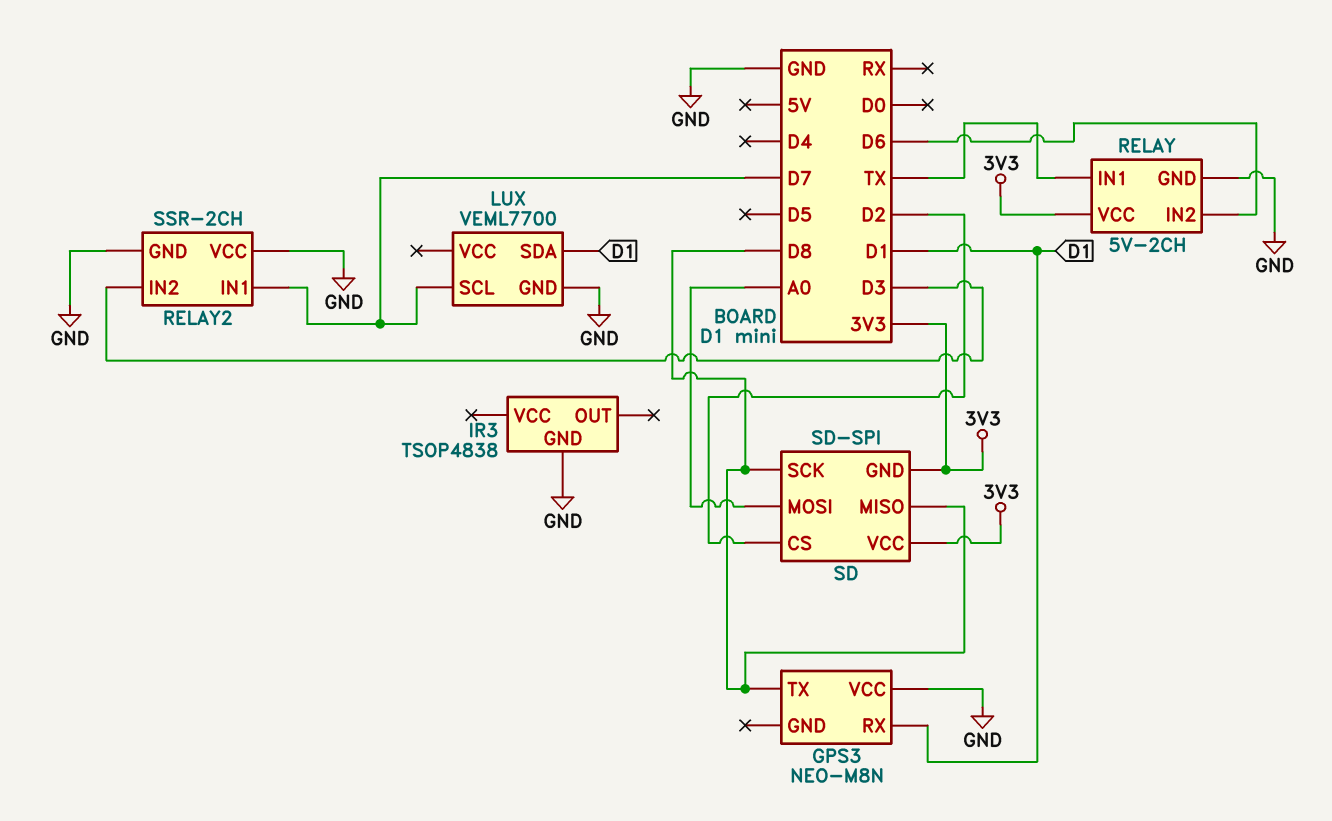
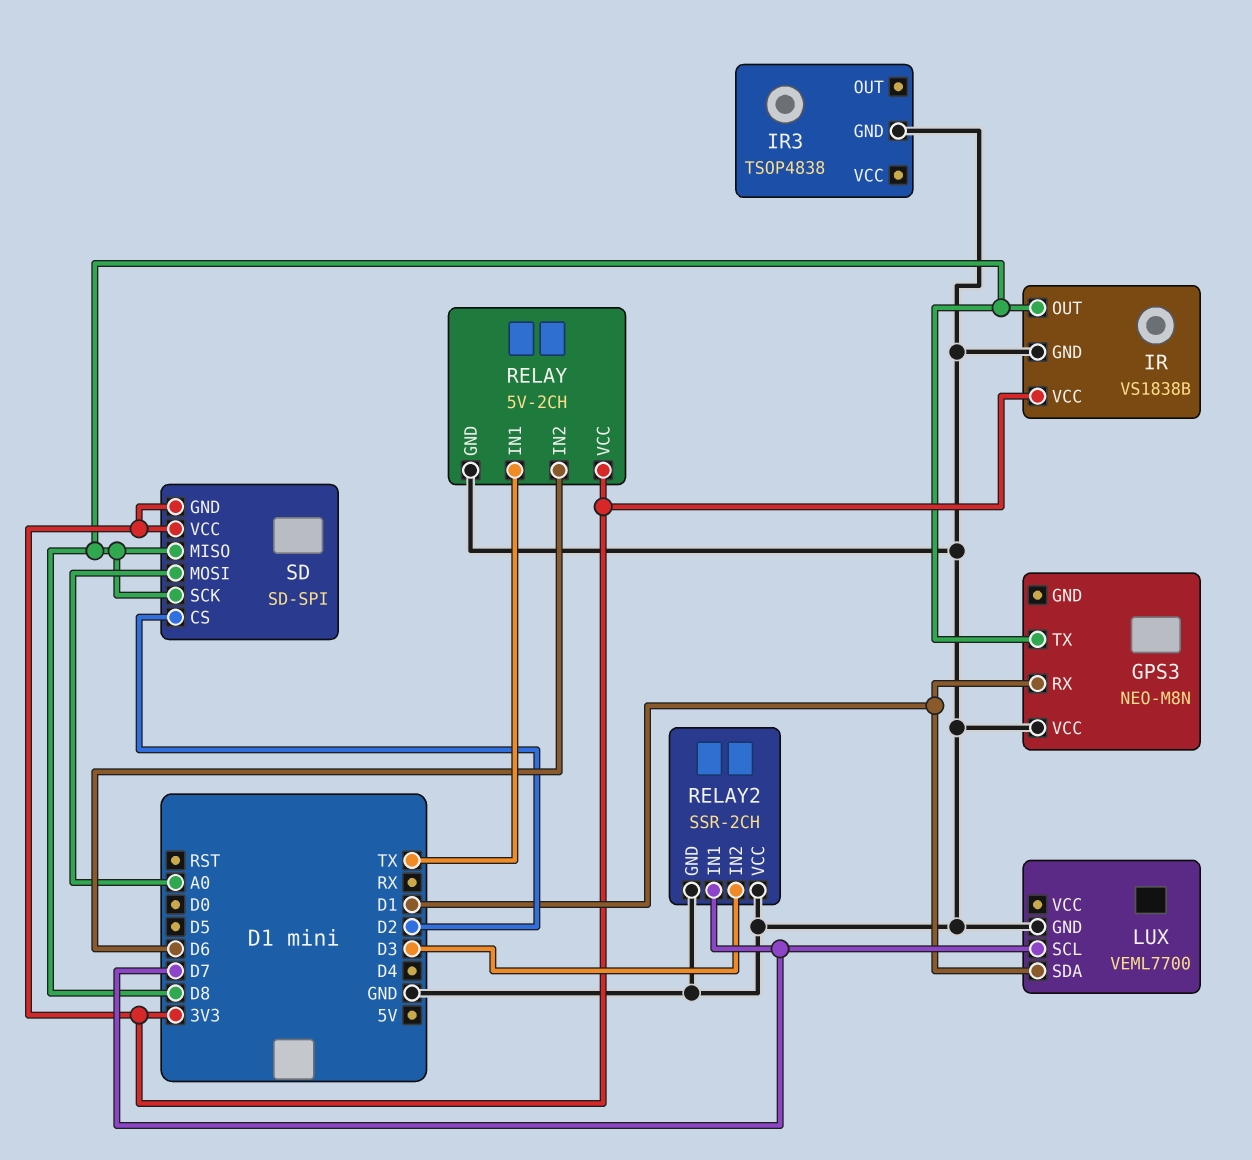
IR: none -> VS1838B
IR pin GND: none -> GND
IR pin OUT: none -> D8
IR pin VCC: none -> 3V3

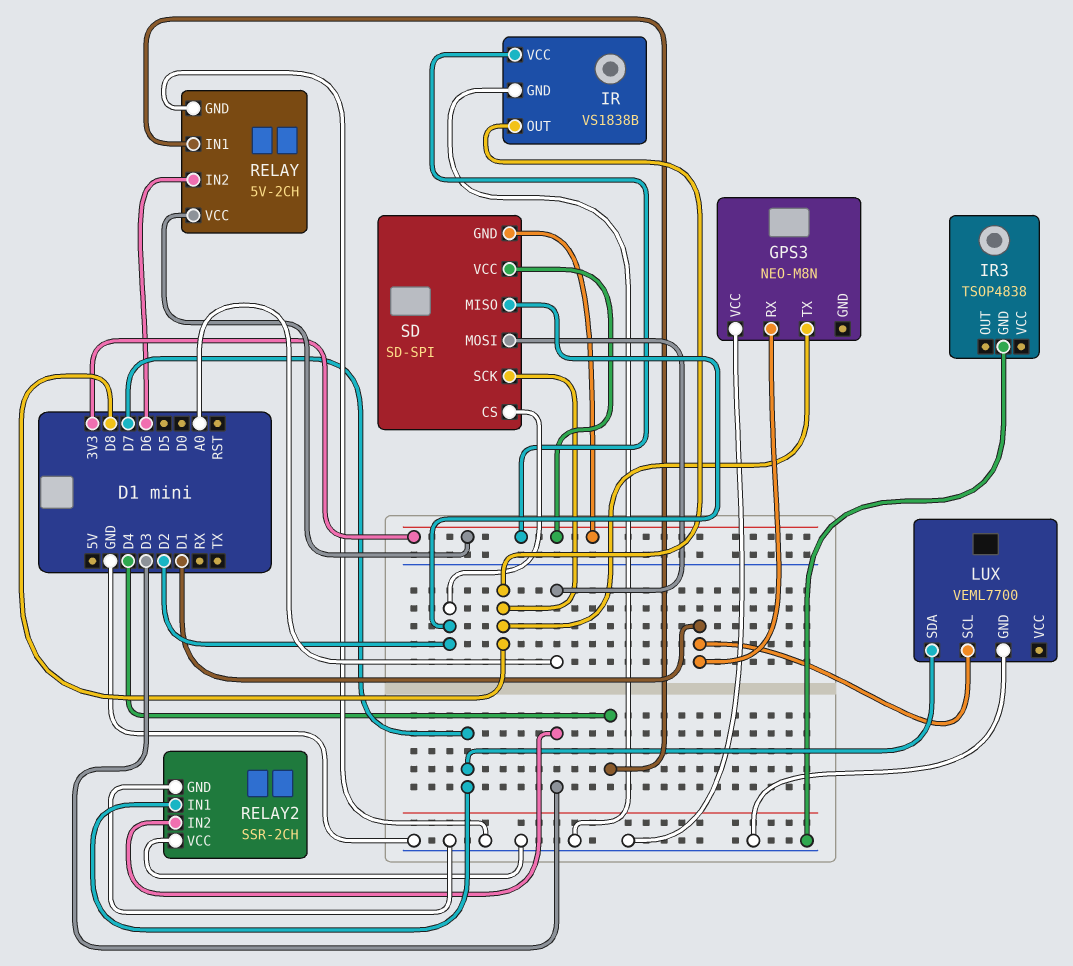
LUX pin SCL: D7 -> D1
LUX pin SDA: D1 -> D7
RELAY pin IN1: TX -> D4
SD pin MISO: D8 -> D2

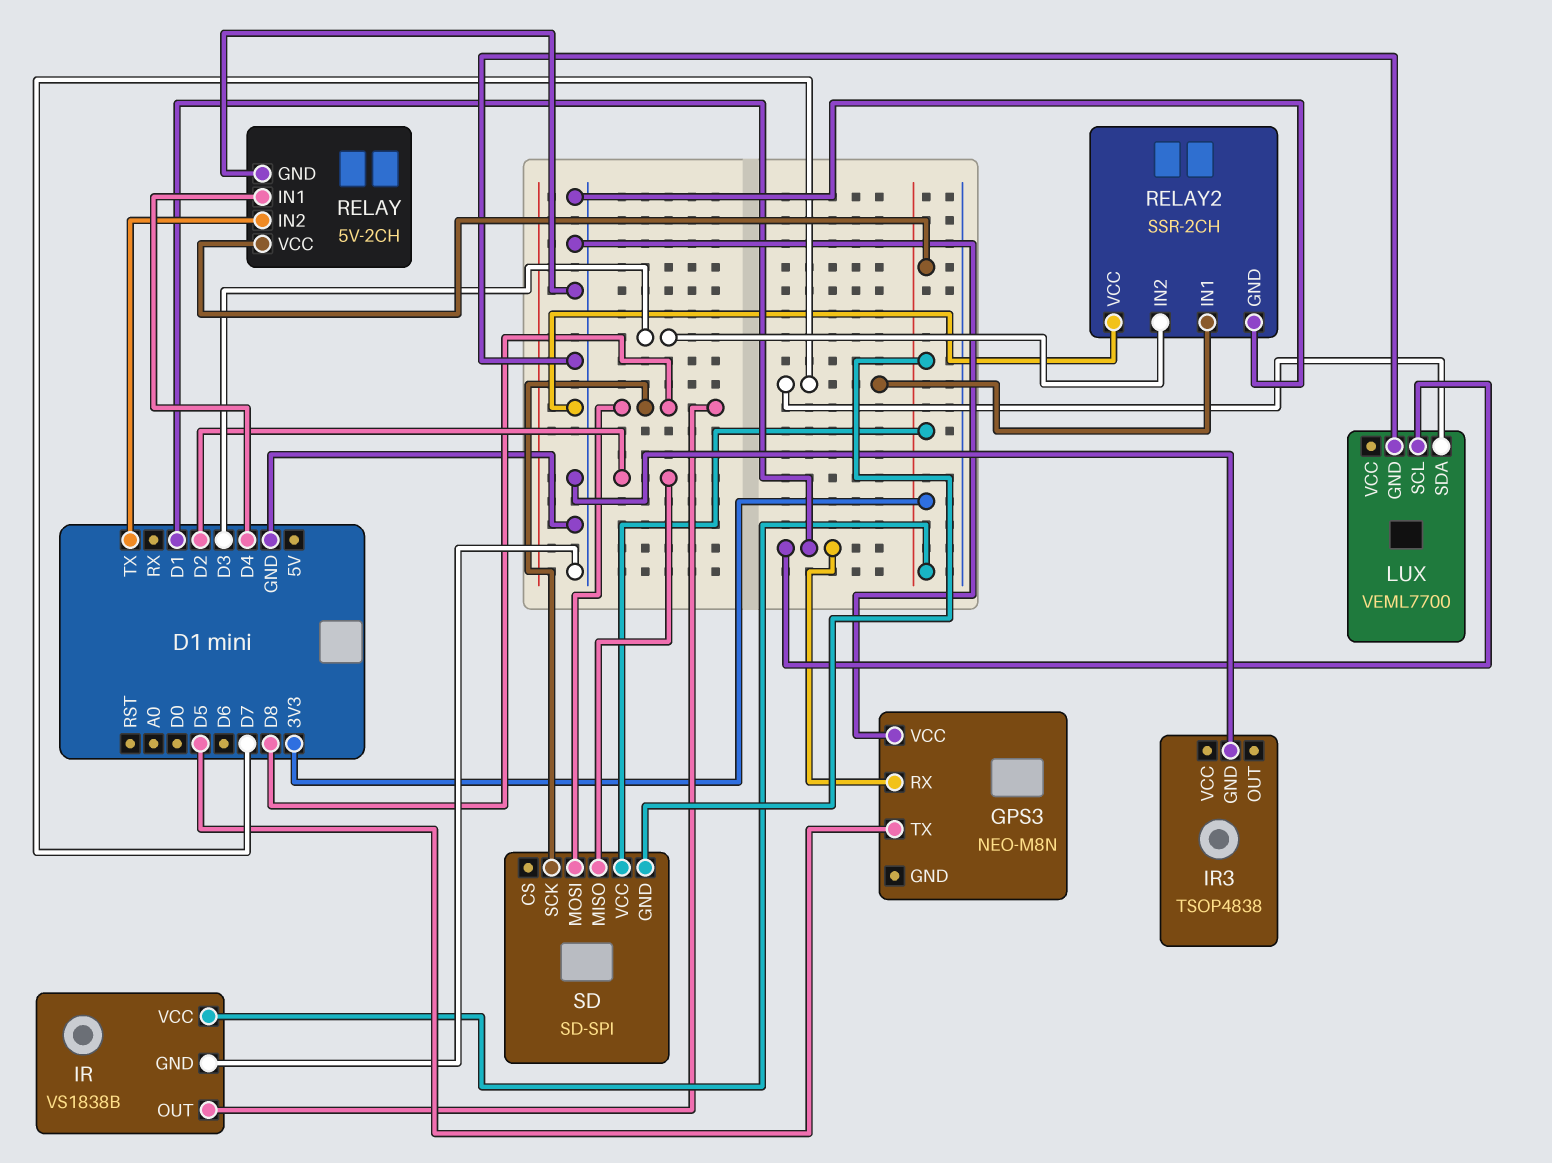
GPS3 pin TX: D8 -> D5
RELAY pin IN2: D6 -> TX
SD pin CS: D2 -> none
SD pin MOSI: A0 -> D8

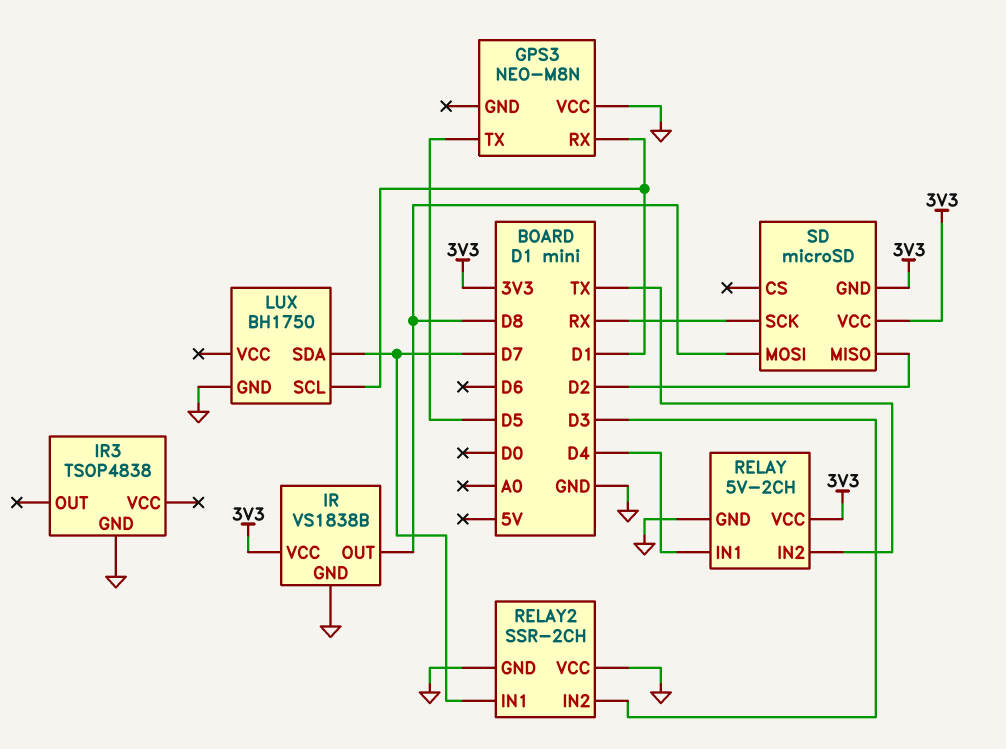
LUX: VEML7700 -> BH1750
SD: SD-SPI -> microSD
SD pin SCK: D8 -> RX

